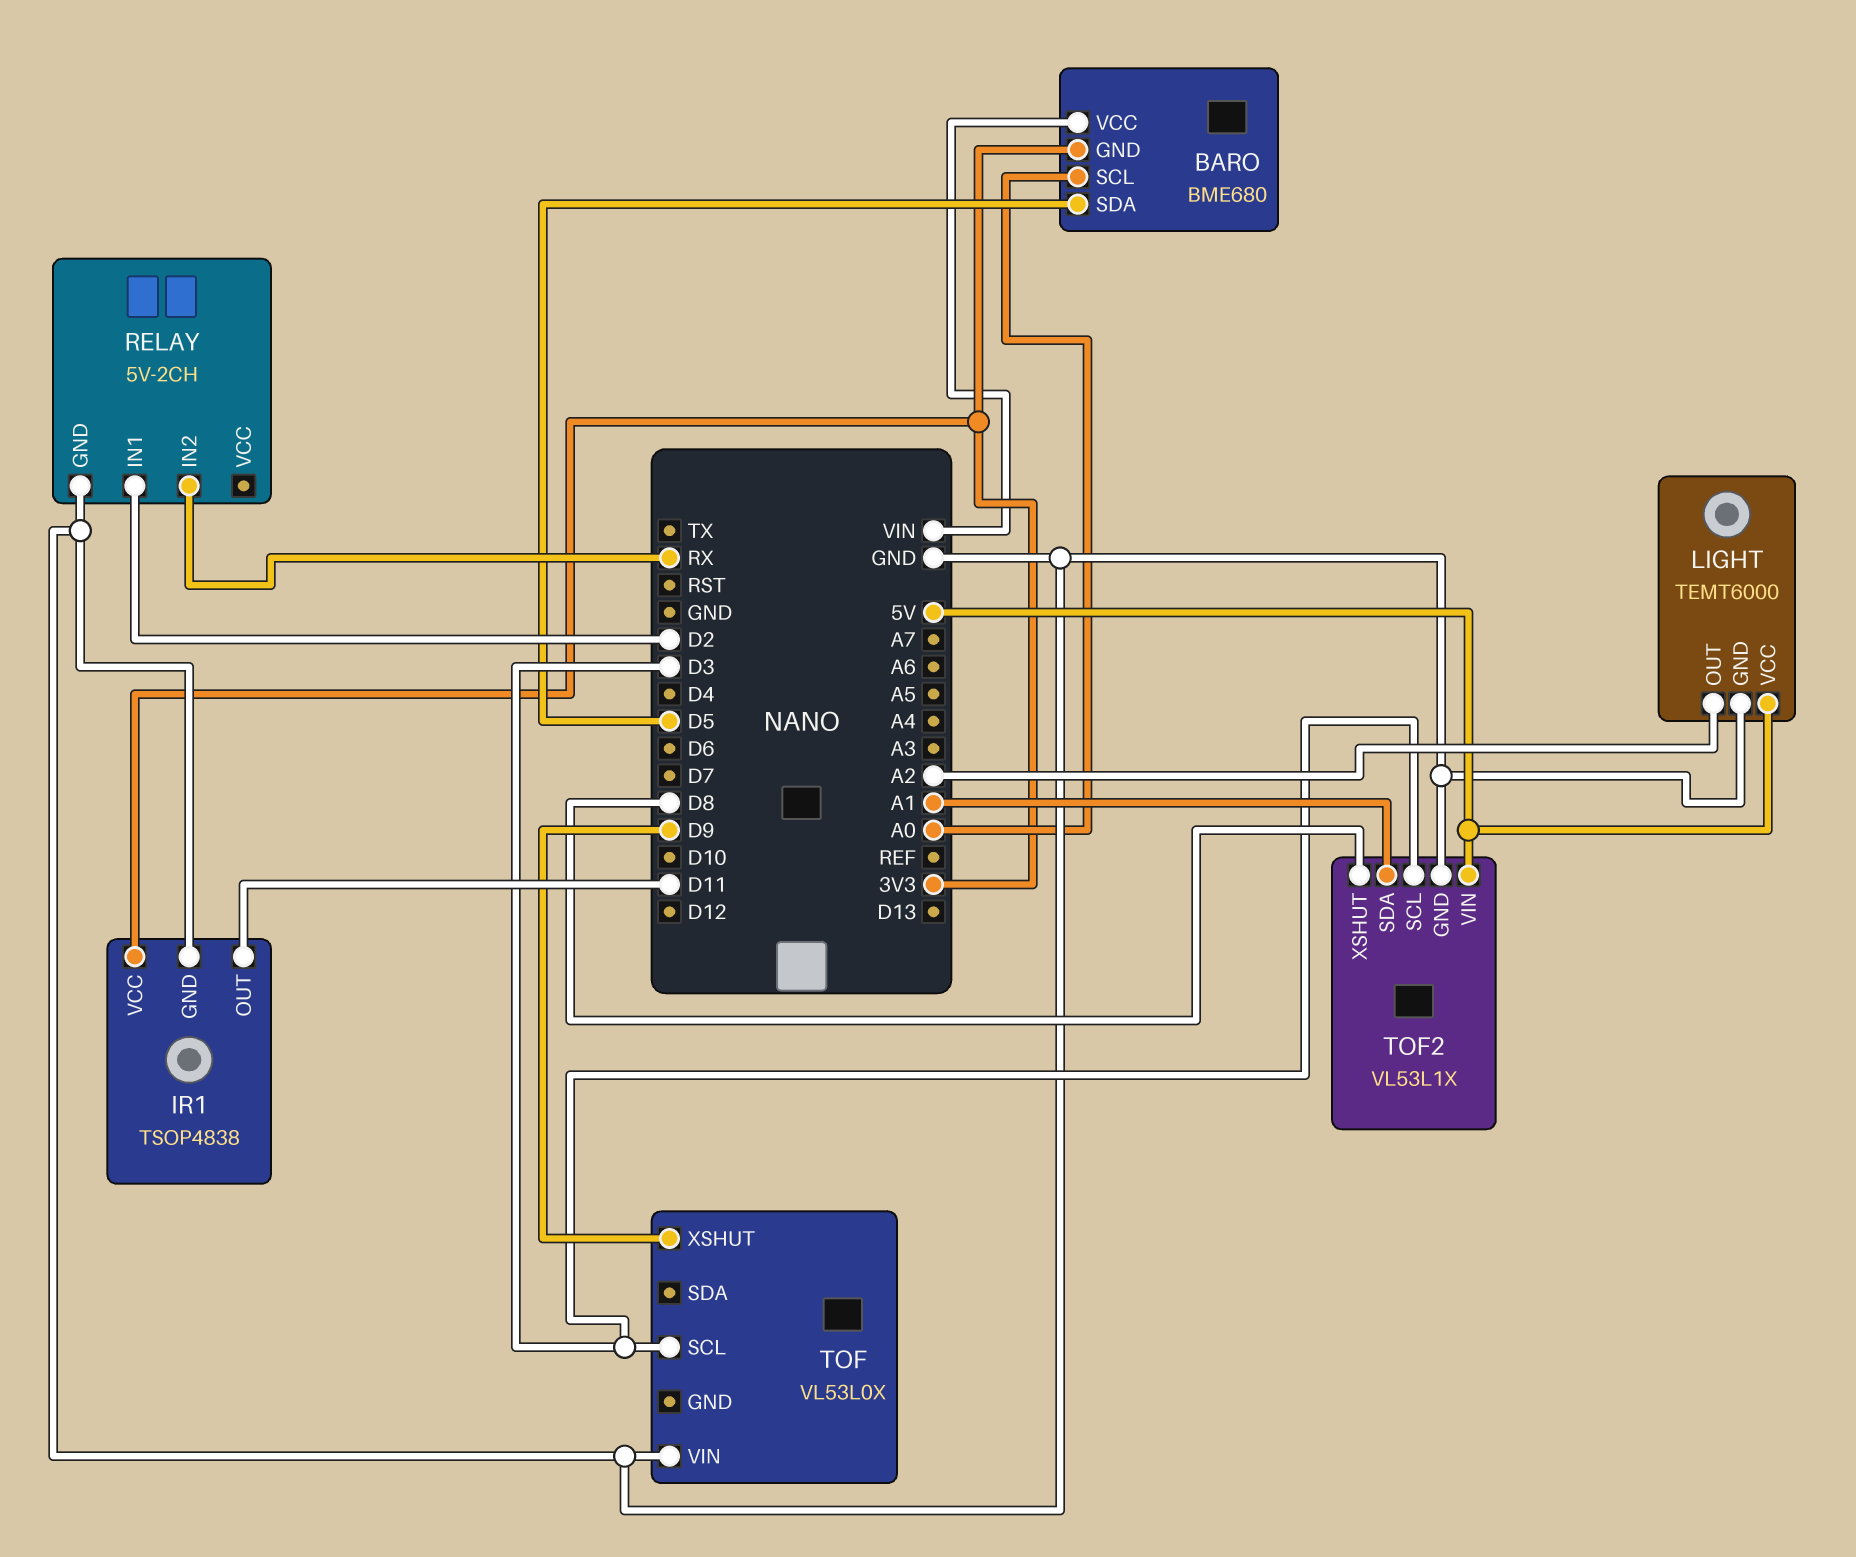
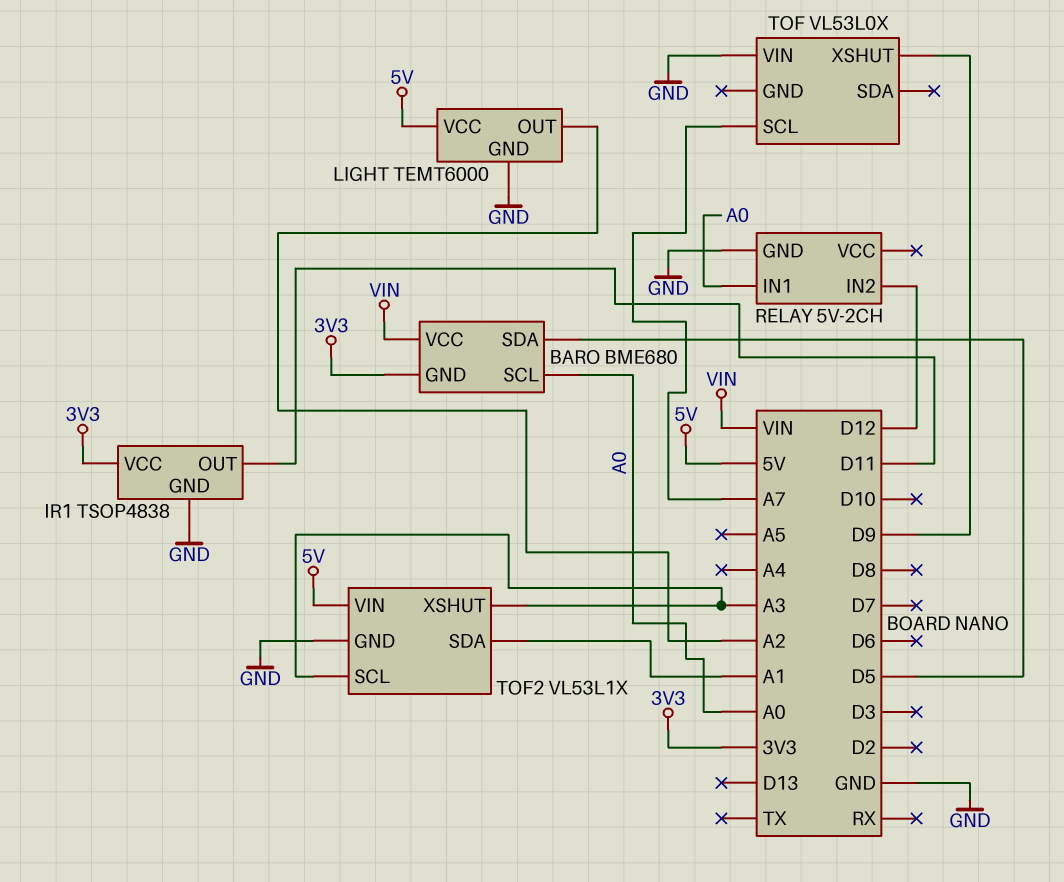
RELAY pin IN1: D2 -> A0
RELAY pin IN2: RX -> D12
TOF pin SCL: D3 -> A7
TOF2 pin SCL: D3 -> A3
TOF2 pin XSHUT: D8 -> A3

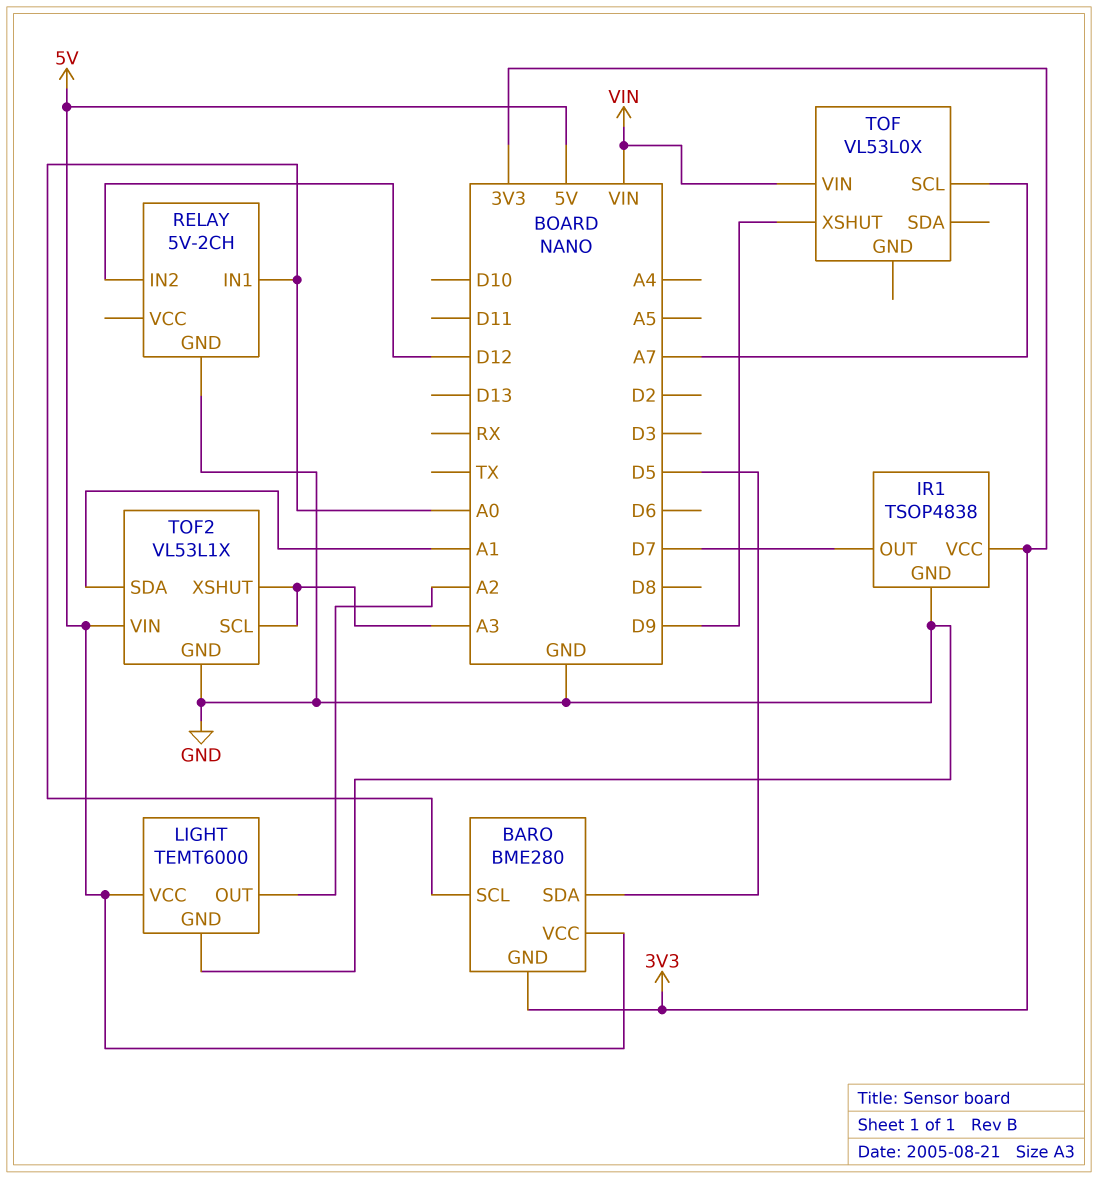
BARO: BME680 -> BME280
BARO pin VCC: VIN -> 5V
IR1 pin OUT: D11 -> D7
TOF pin VIN: GND -> VIN

